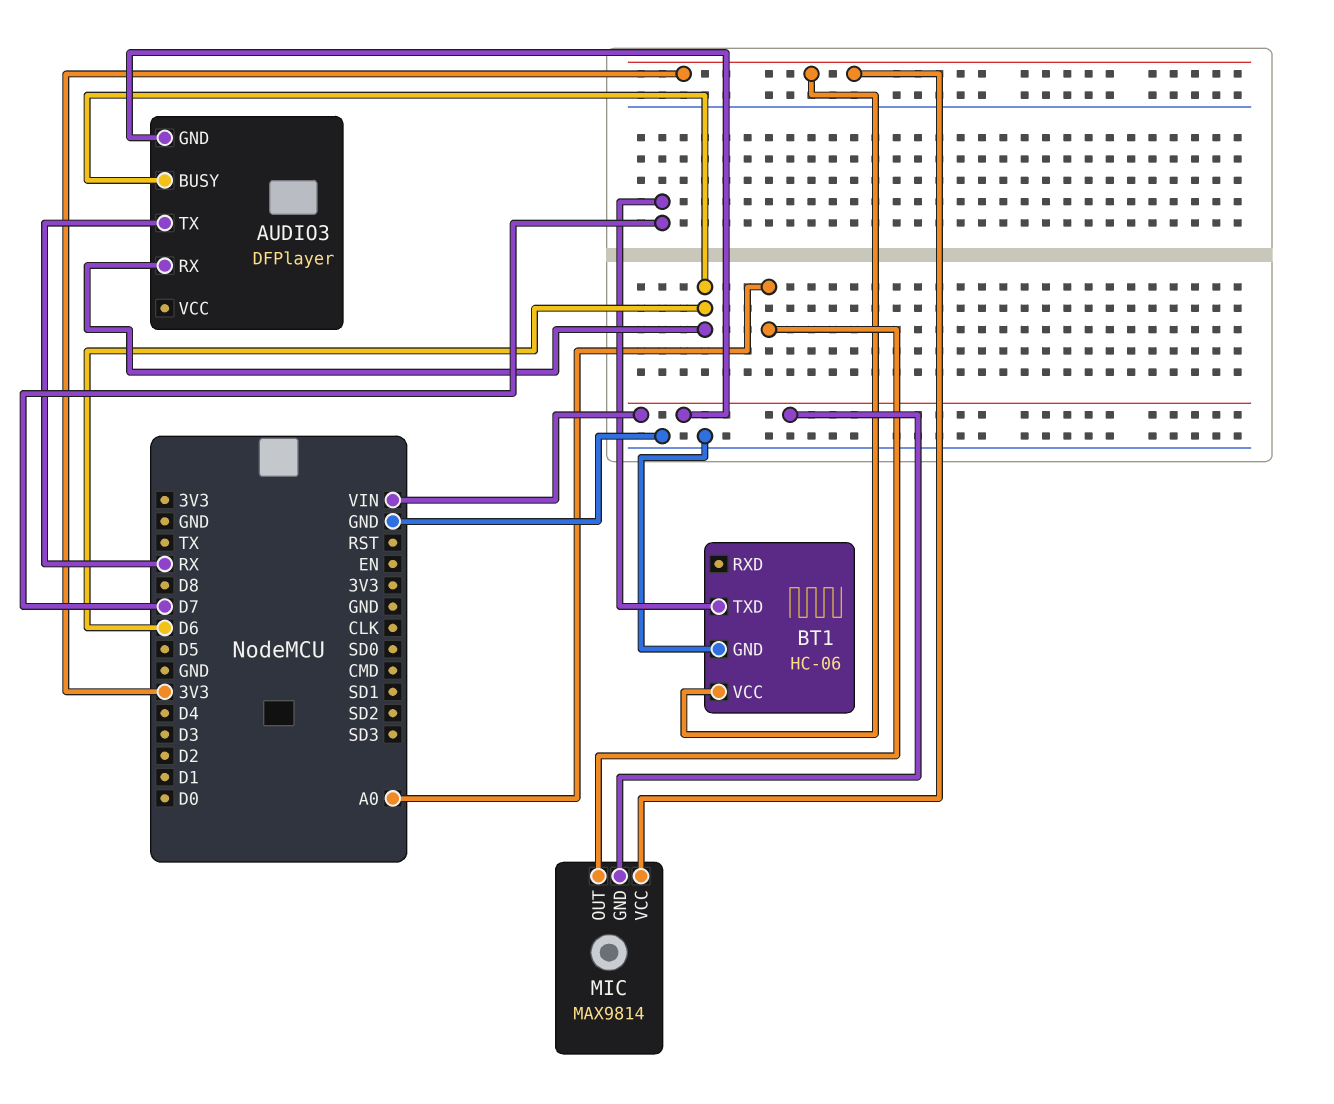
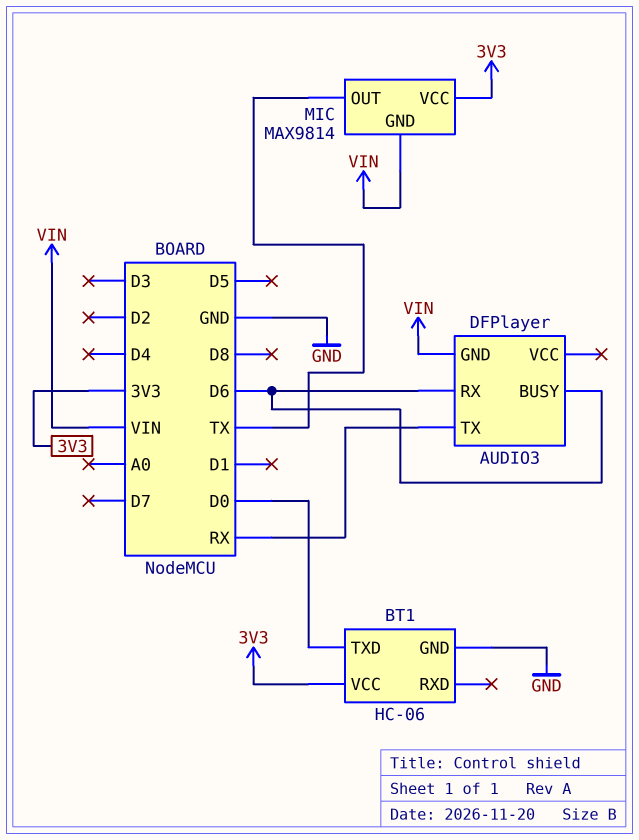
BT1 pin TXD: D7 -> D0
MIC pin OUT: A0 -> TX

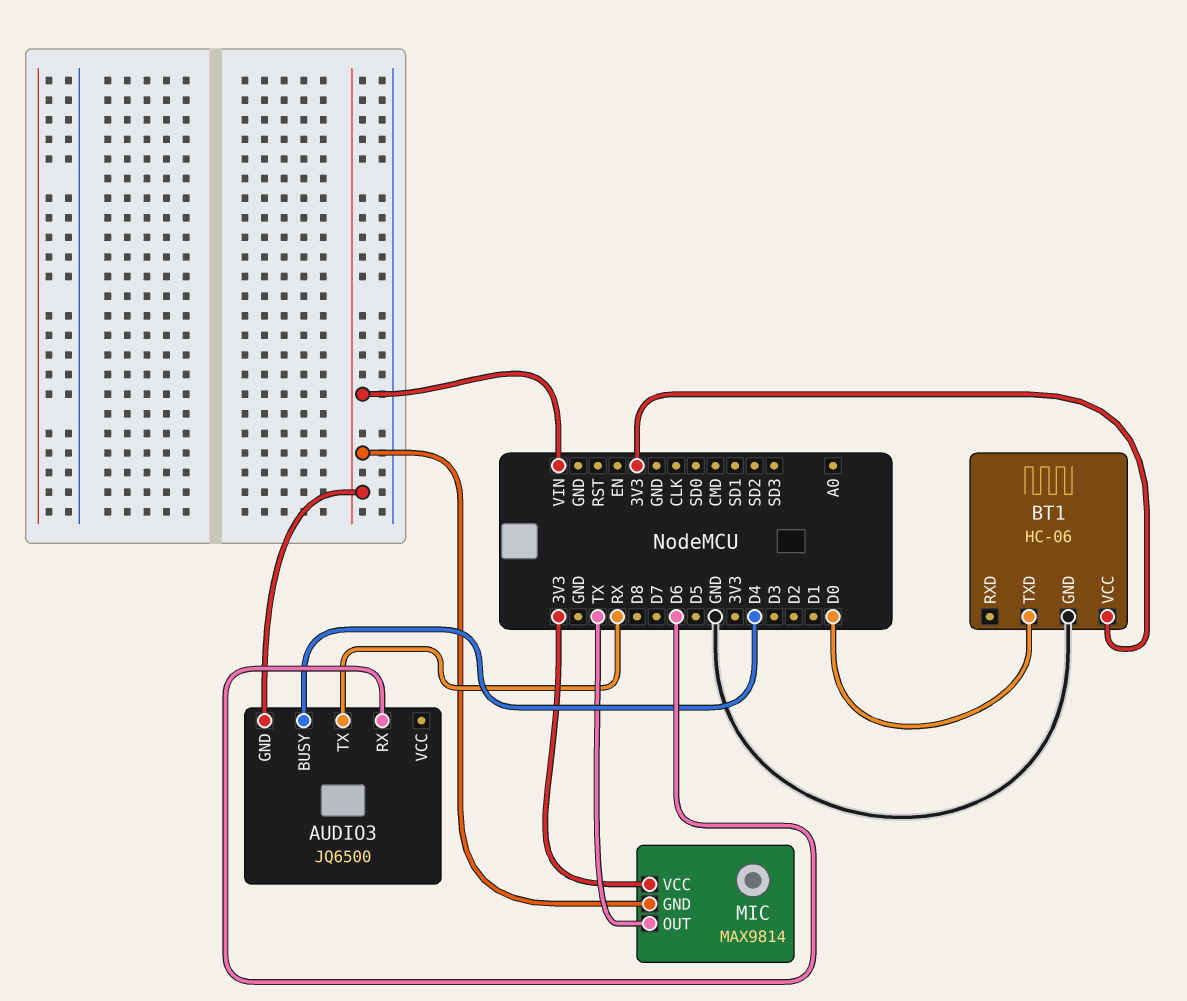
AUDIO3: DFPlayer -> JQ6500
AUDIO3 pin BUSY: D6 -> D4

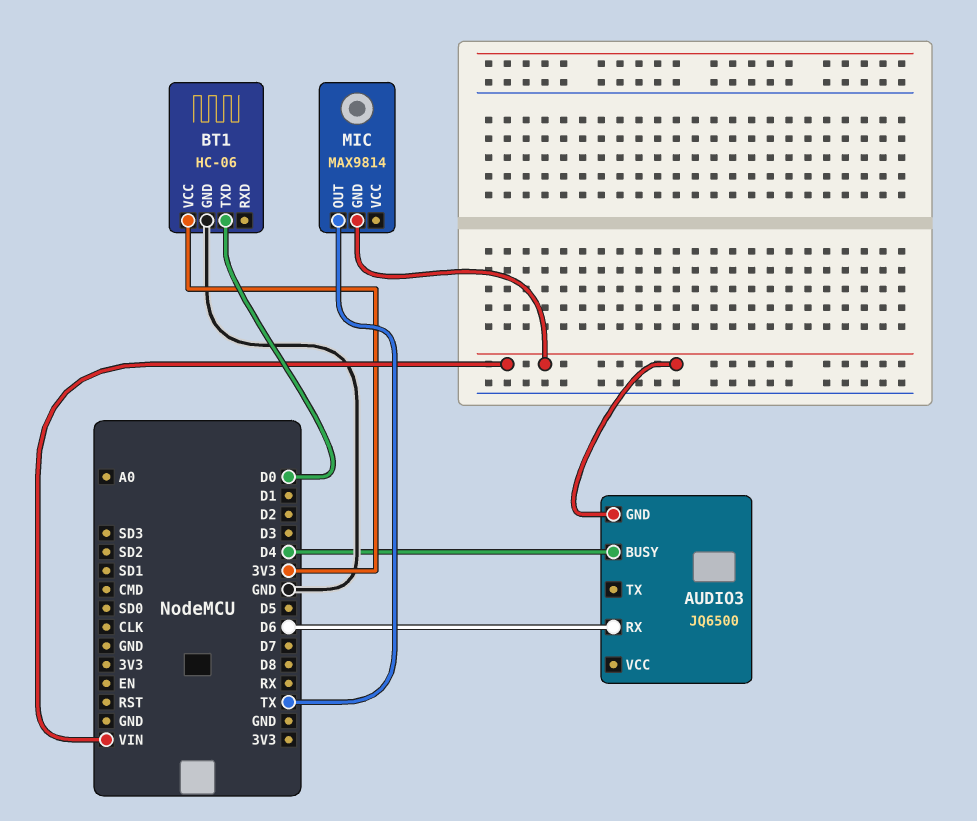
AUDIO3 pin TX: RX -> none
MIC pin VCC: 3V3 -> none

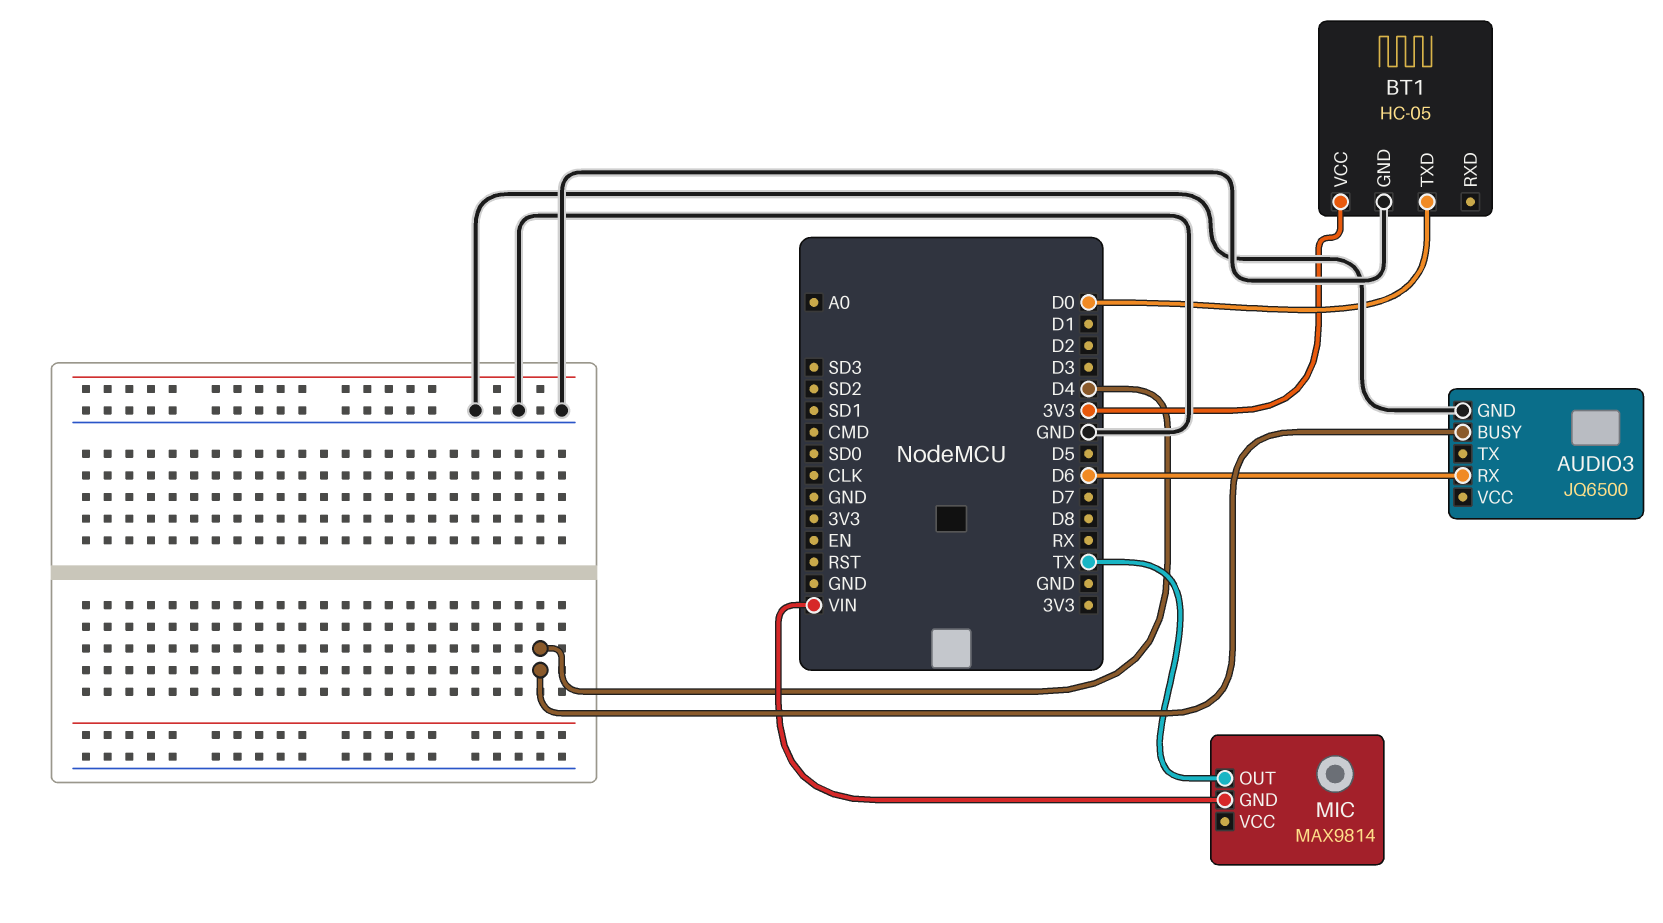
AUDIO3 pin GND: VIN -> GND
BT1: HC-06 -> HC-05

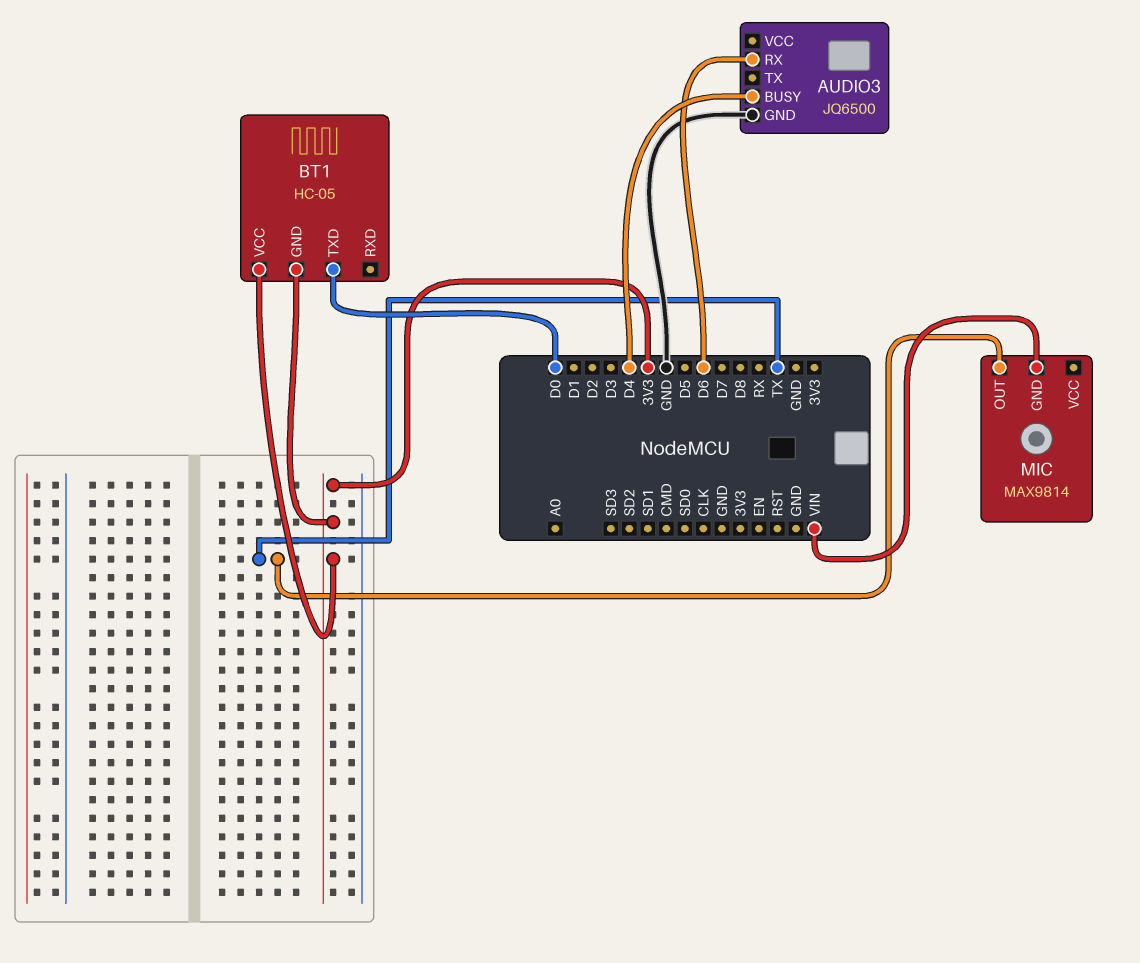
BT1 pin GND: GND -> 3V3

